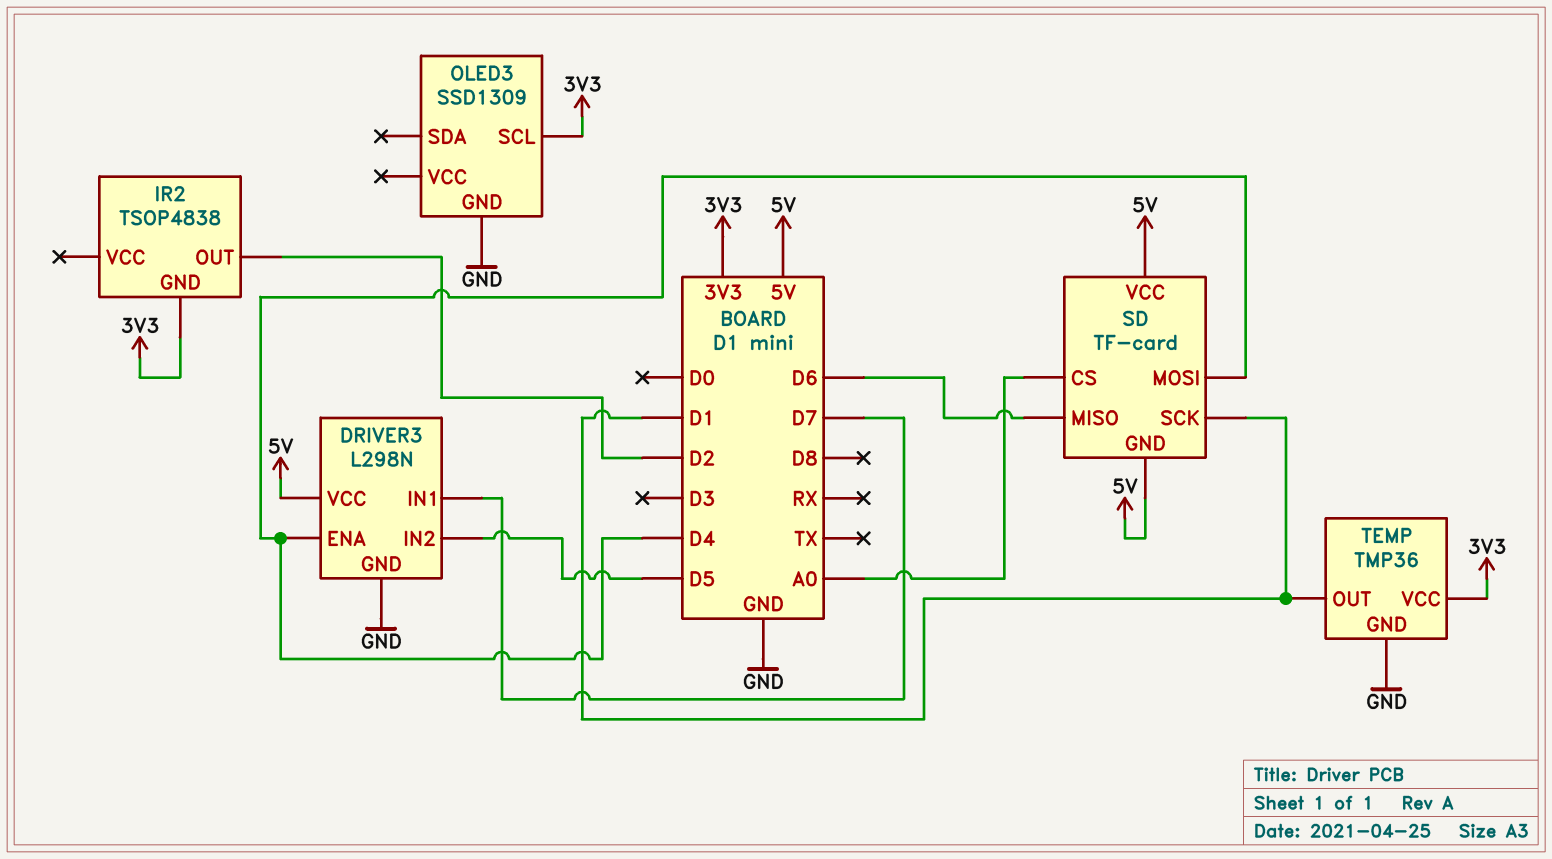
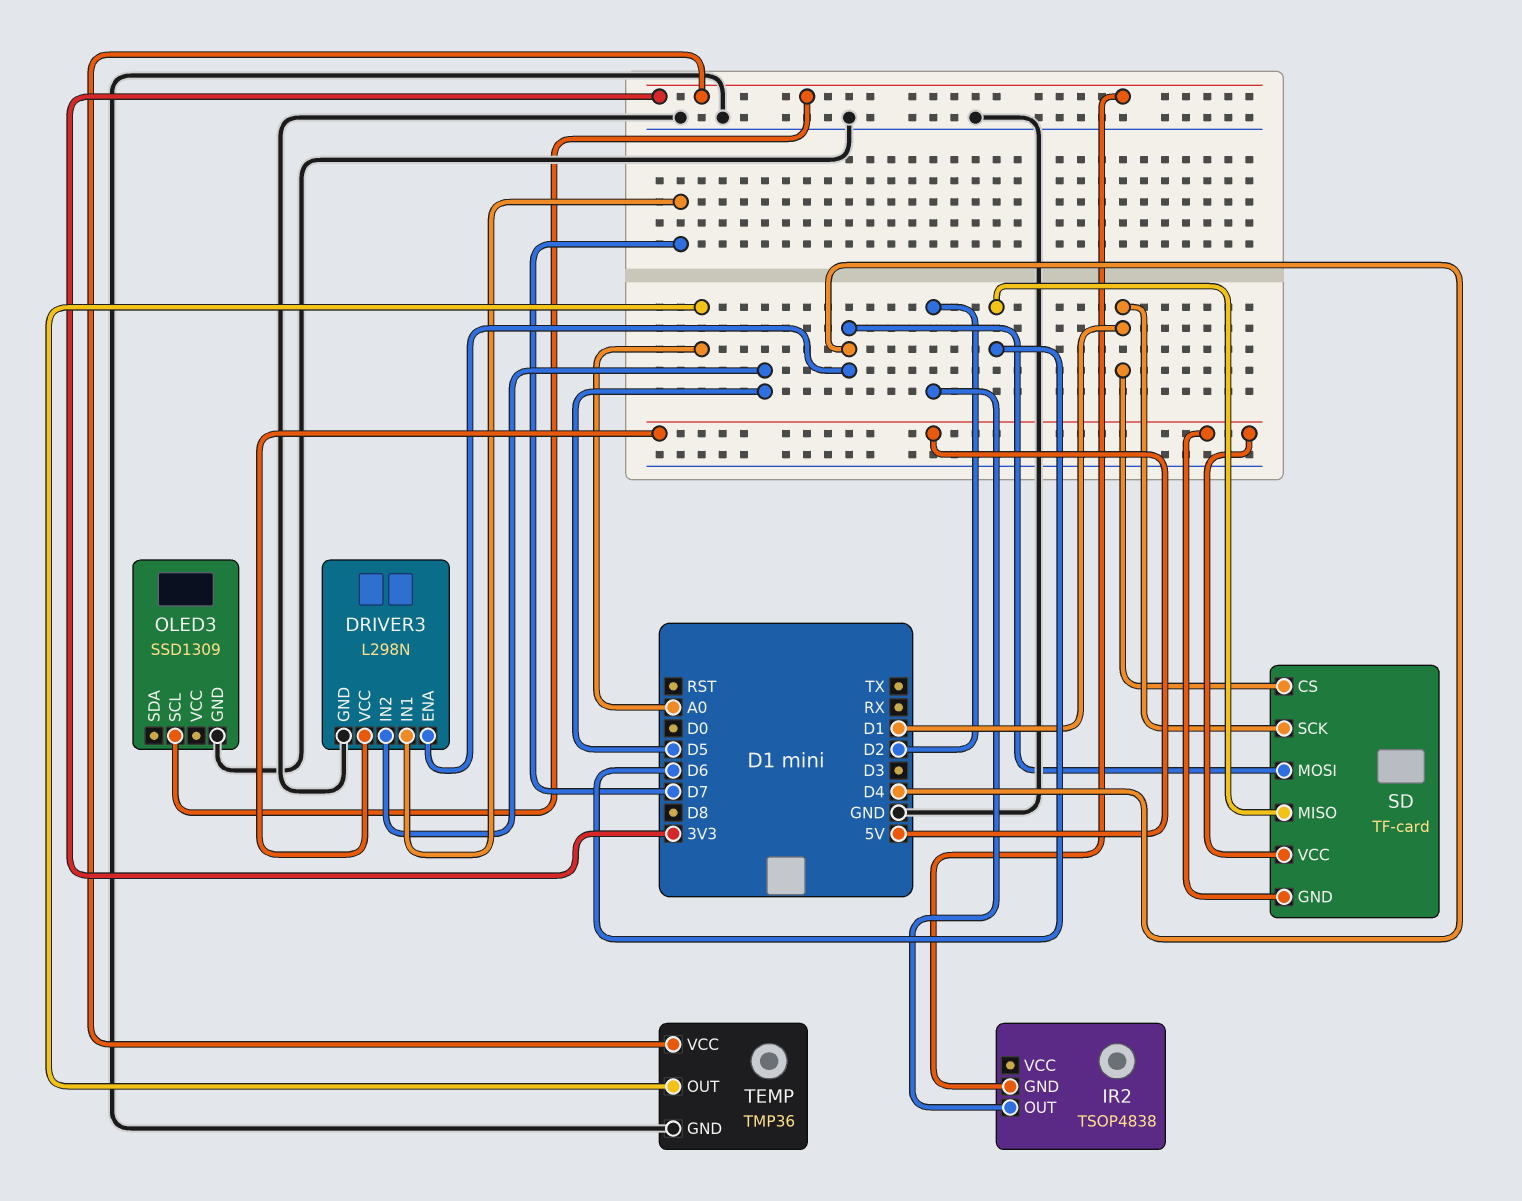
SD pin CS: A0 -> D1
TEMP pin OUT: D1 -> A0

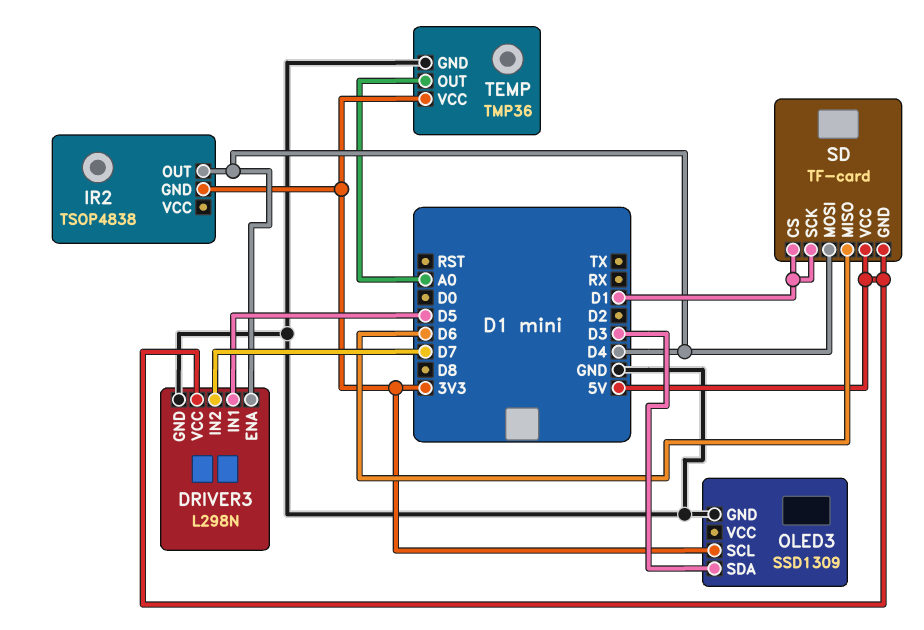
DRIVER3 pin IN1: D7 -> D5
DRIVER3 pin IN2: D5 -> D7
IR2 pin OUT: D2 -> D4
OLED3 pin SDA: none -> D3

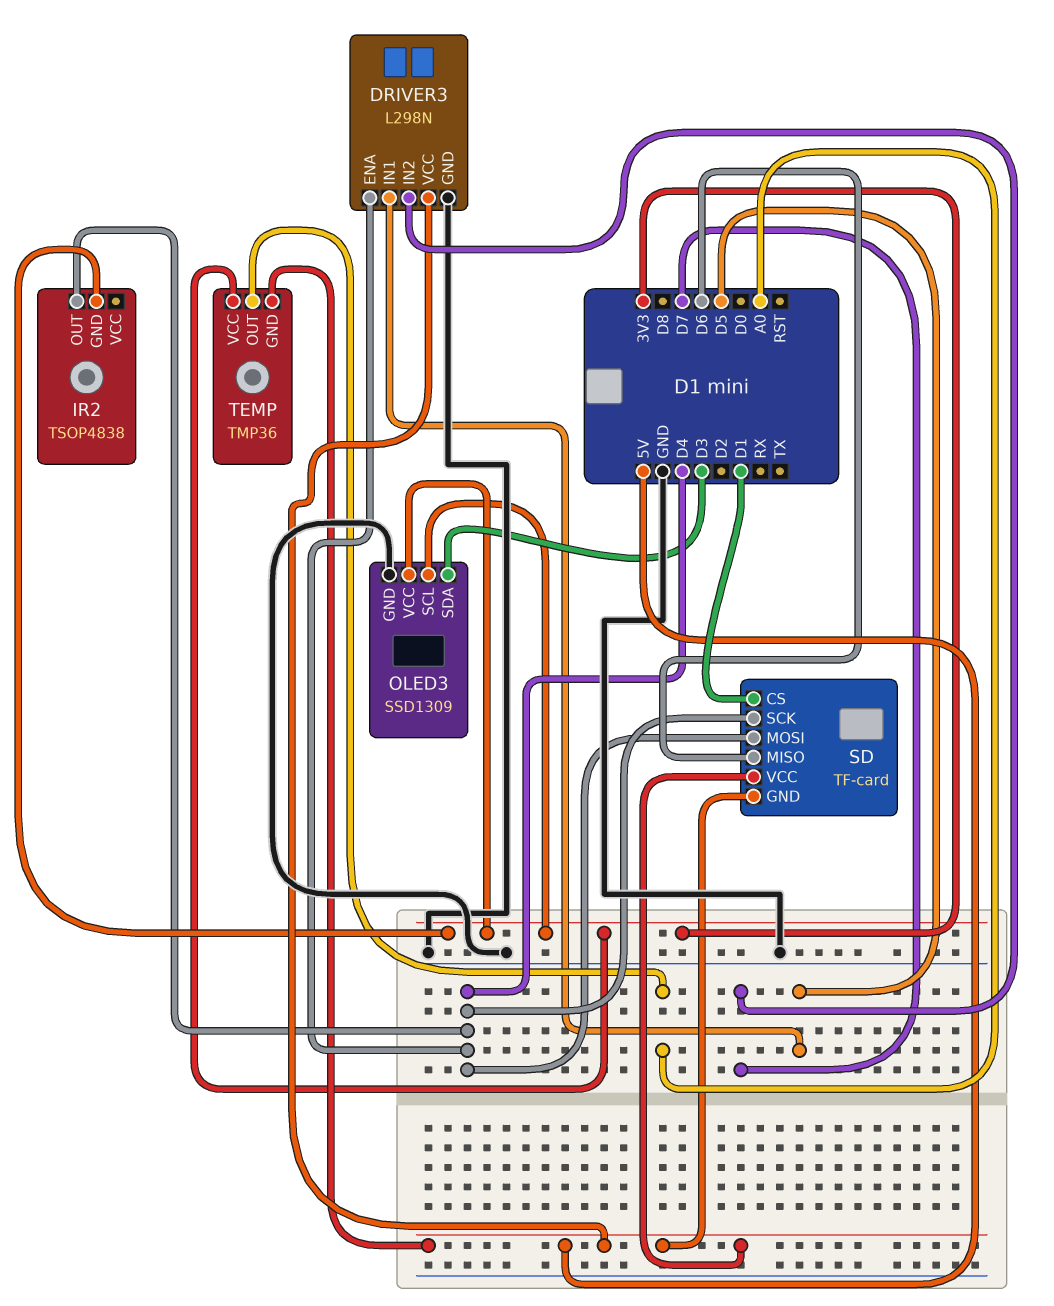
OLED3 pin VCC: none -> 3V3
SD pin SCK: D1 -> D4
TEMP pin GND: GND -> 5V

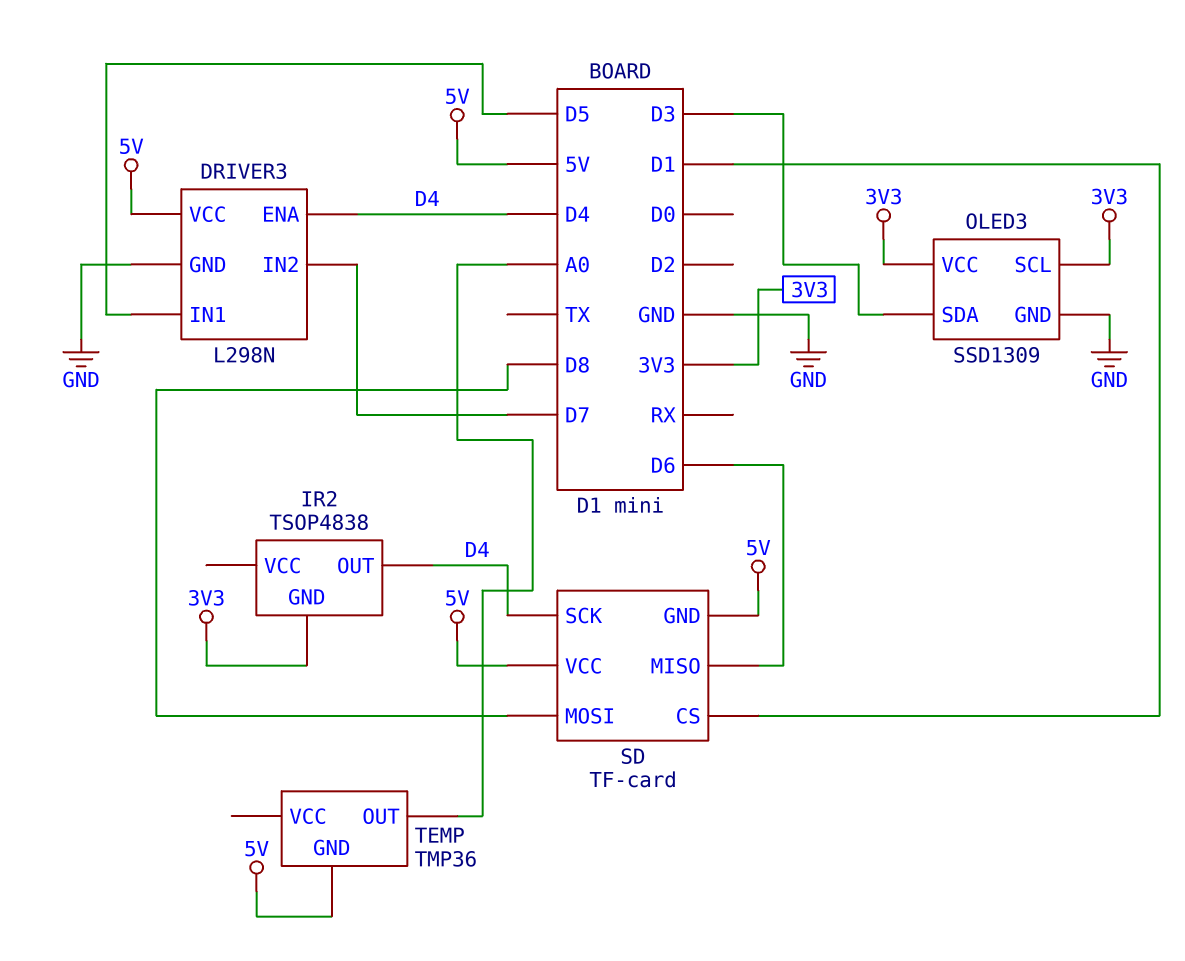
SD pin MOSI: D4 -> D8
TEMP pin VCC: 3V3 -> none

